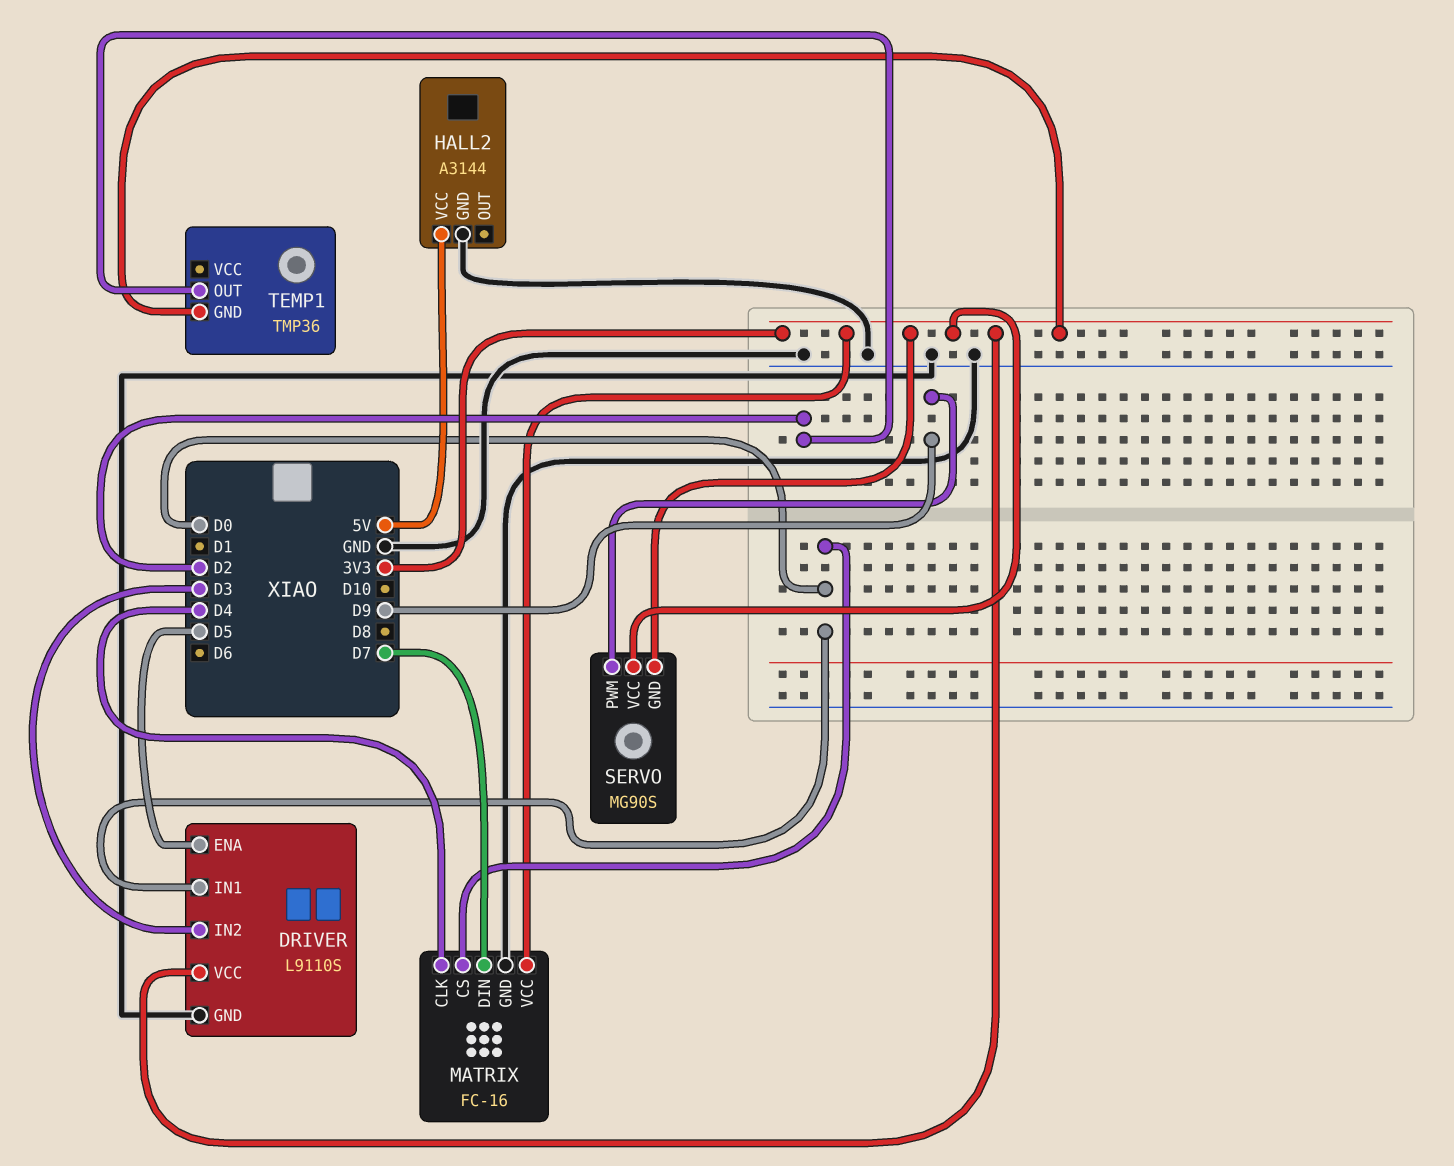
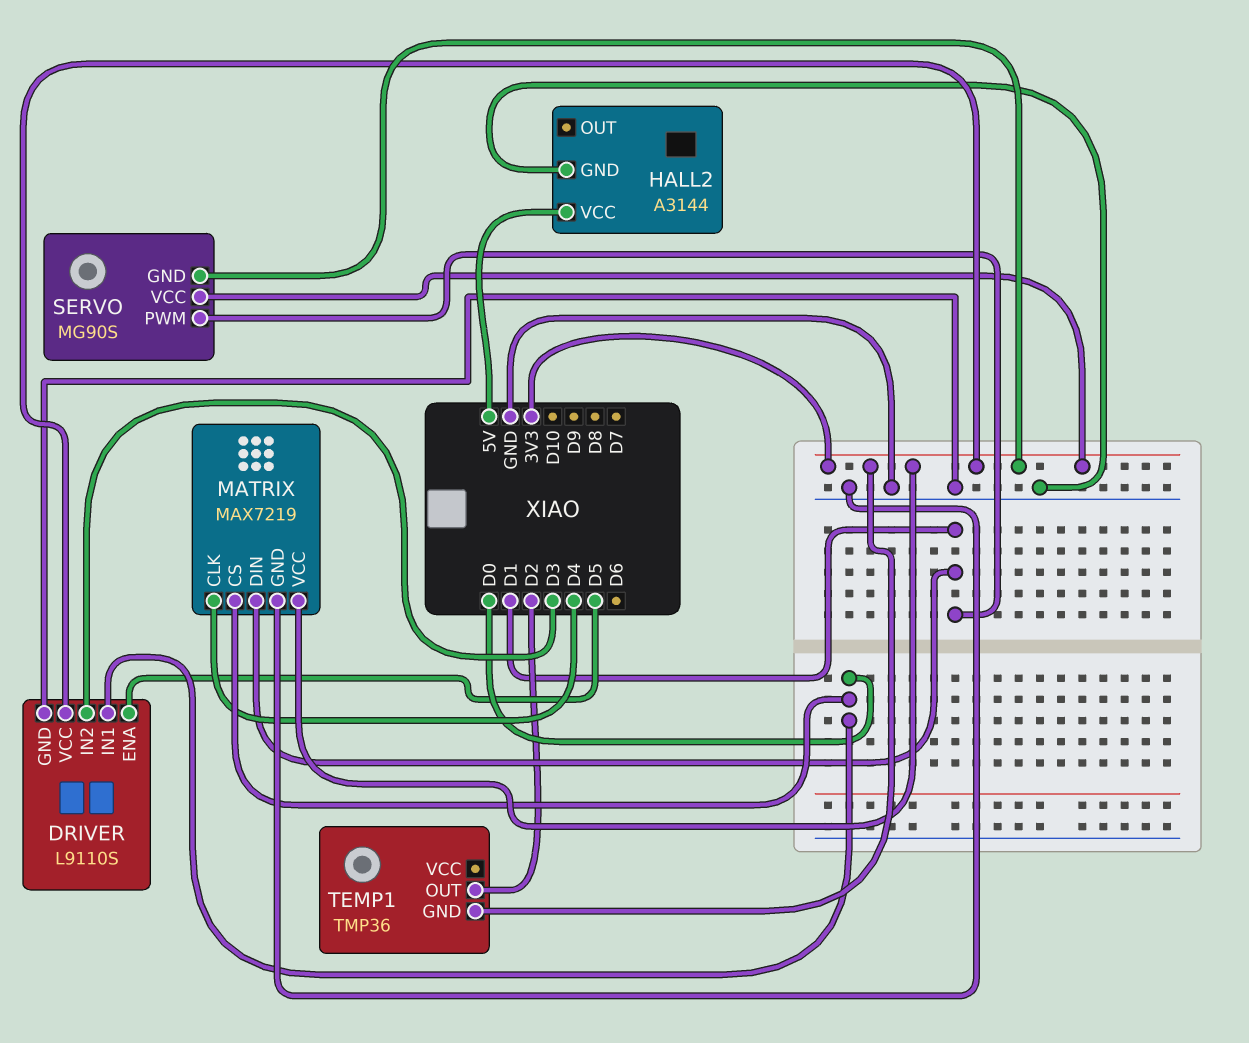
MATRIX: FC-16 -> MAX7219
MATRIX pin DIN: D7 -> D1
SERVO pin PWM: D9 -> D1

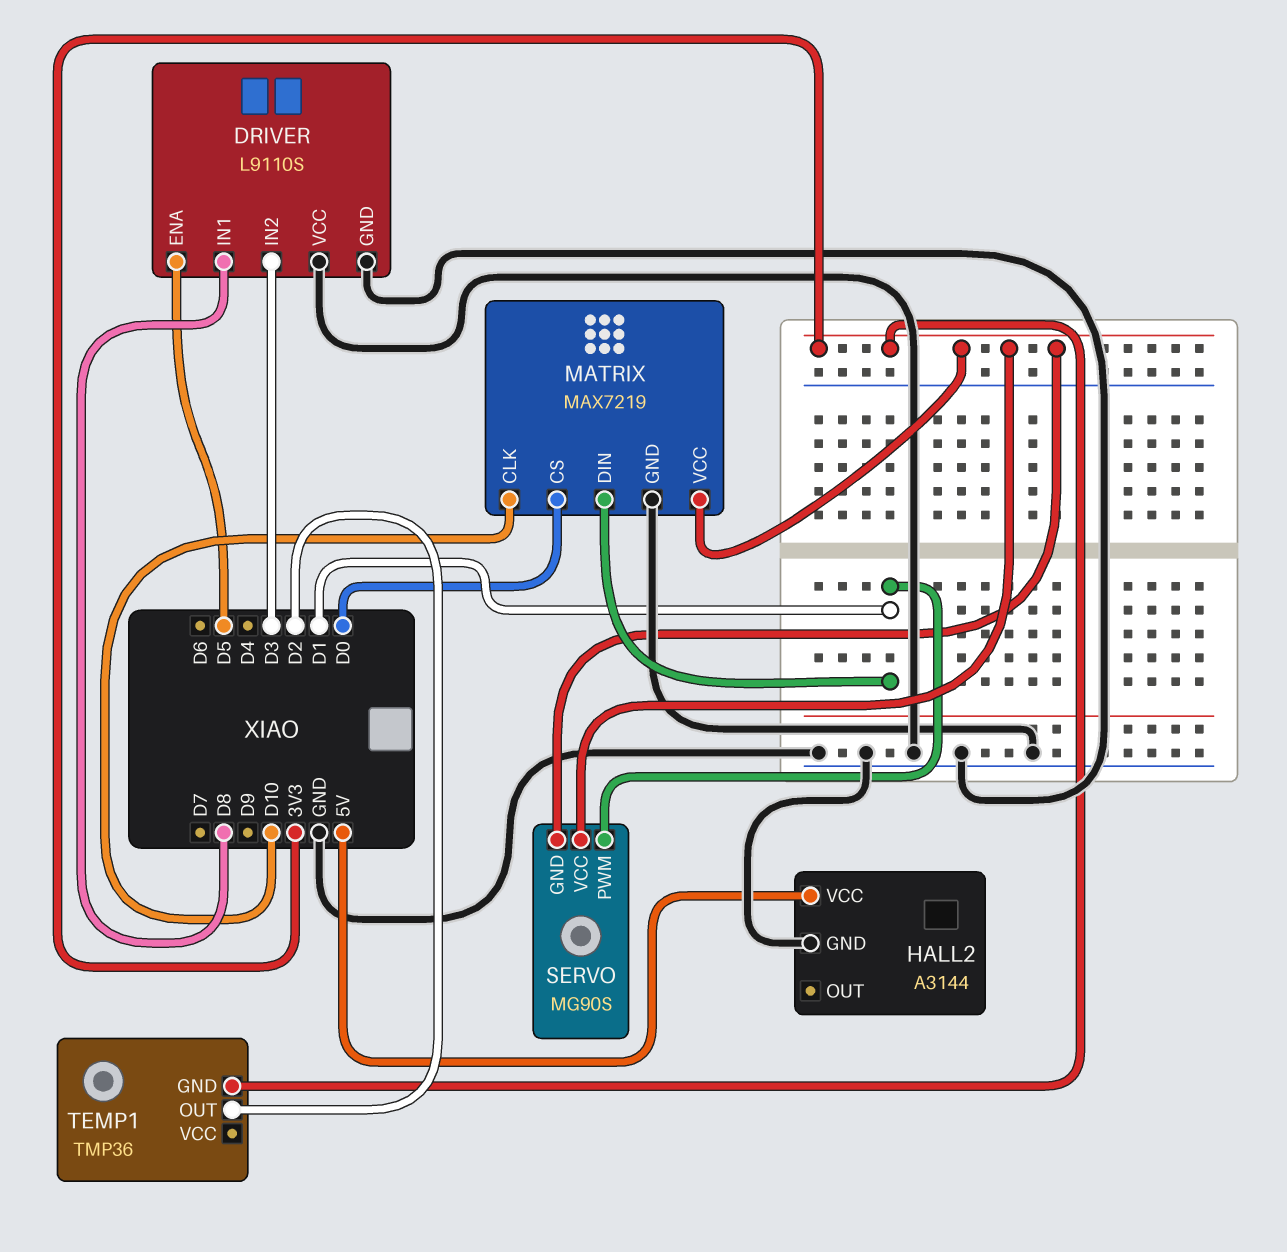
DRIVER pin IN1: D0 -> D8
DRIVER pin VCC: 3V3 -> GND
MATRIX pin CLK: D4 -> D10

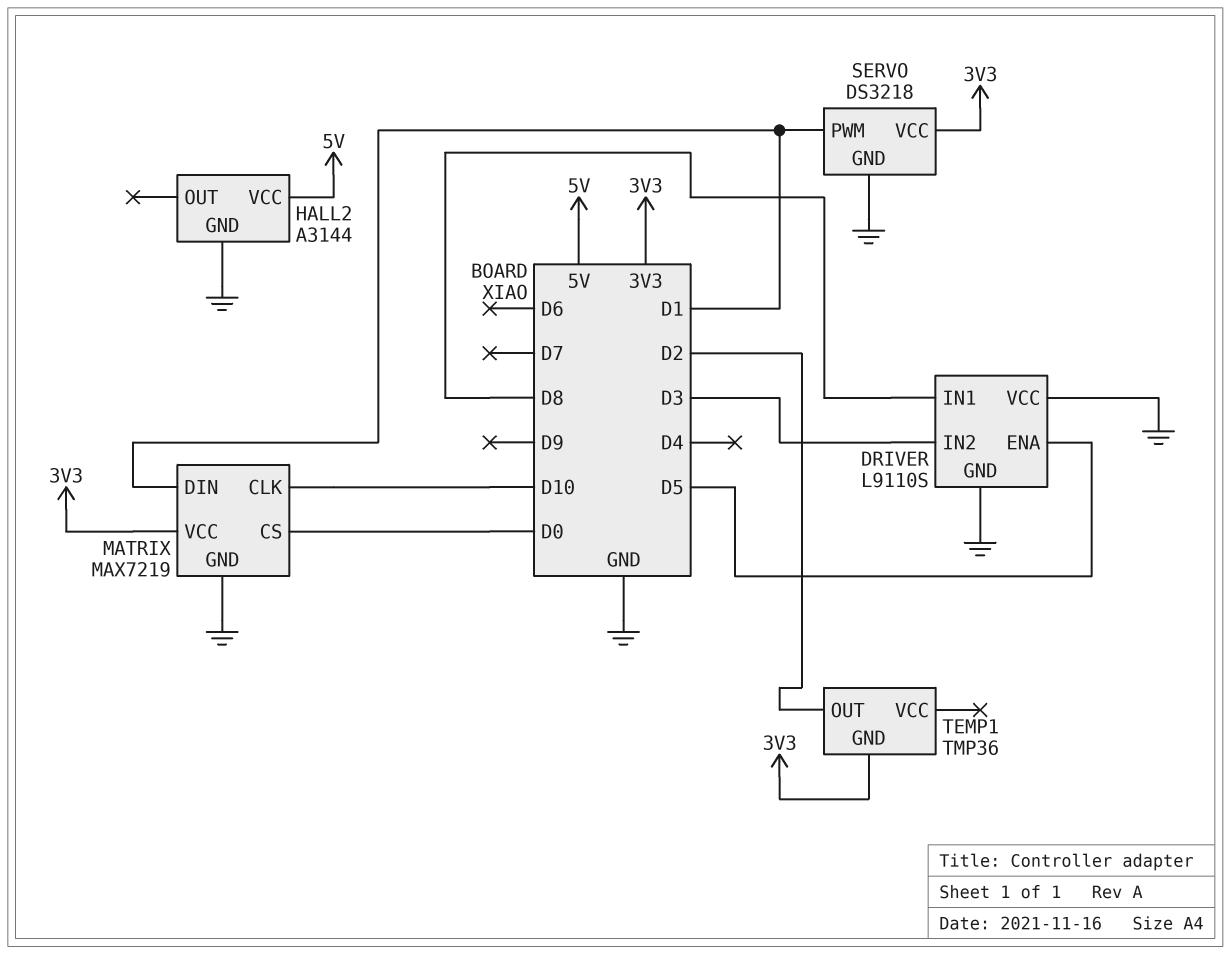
SERVO: MG90S -> DS3218
SERVO pin GND: 3V3 -> GND

